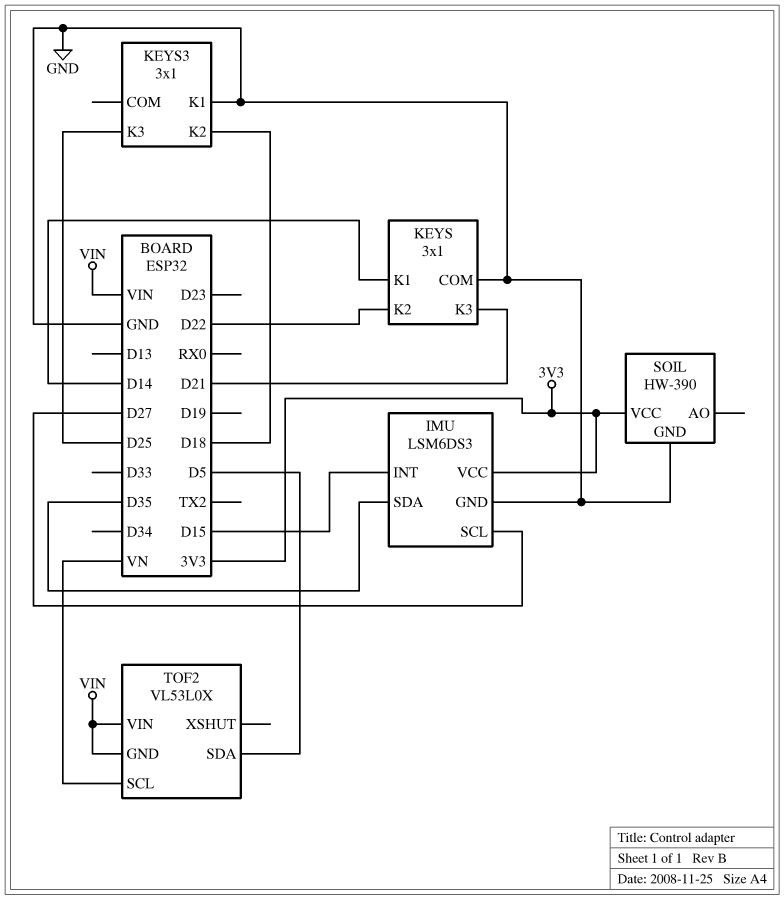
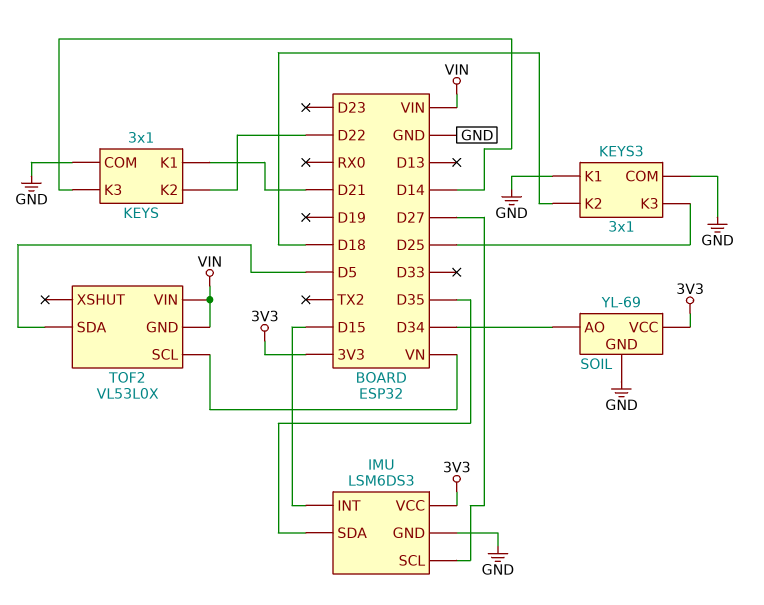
KEYS pin K1: D14 -> D21
KEYS pin K3: D21 -> D14
KEYS3 pin COM: none -> GND
SOIL: HW-390 -> YL-69
SOIL pin AO: none -> D34

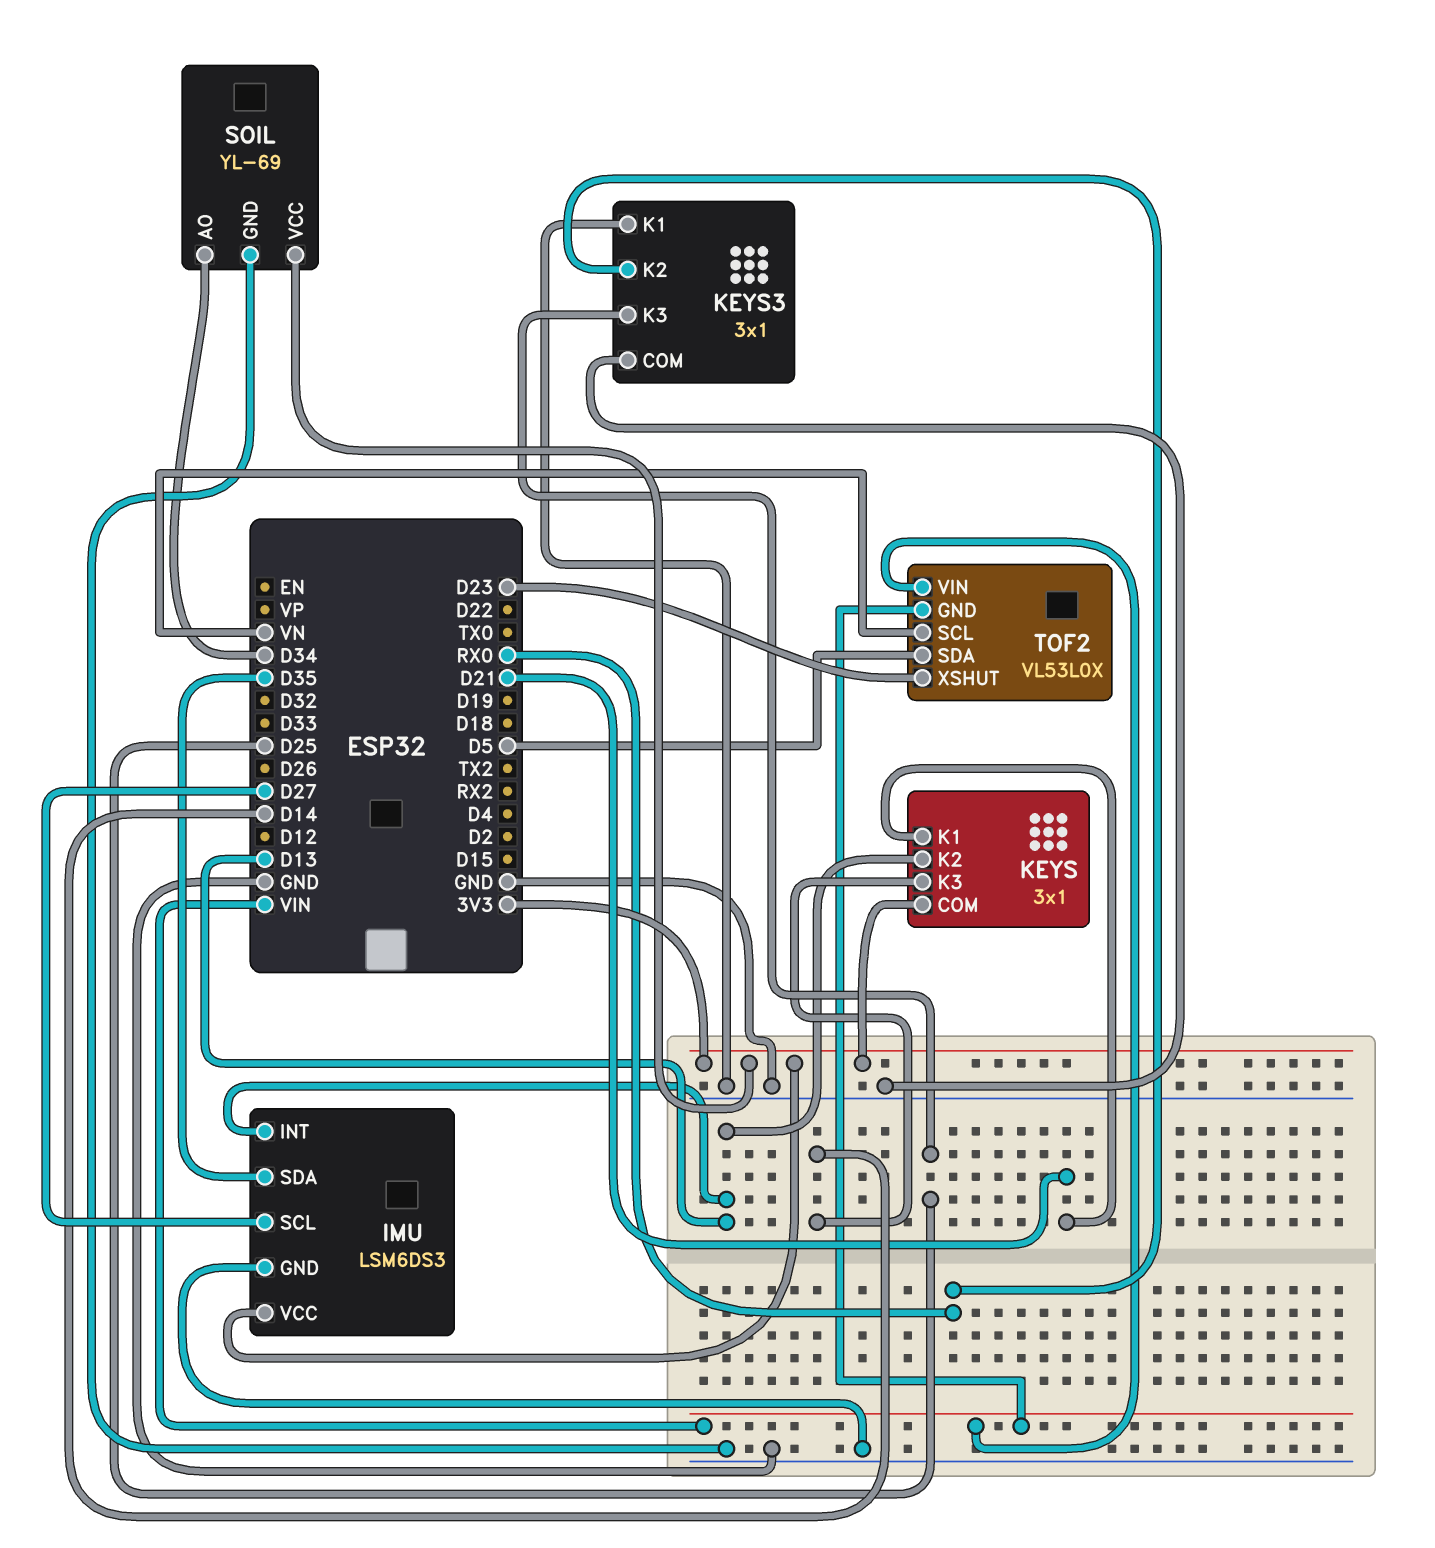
IMU pin INT: D15 -> D13
KEYS pin COM: GND -> 3V3
KEYS pin K2: D22 -> D13
KEYS3 pin K2: D18 -> RX0
TOF2 pin XSHUT: none -> D23

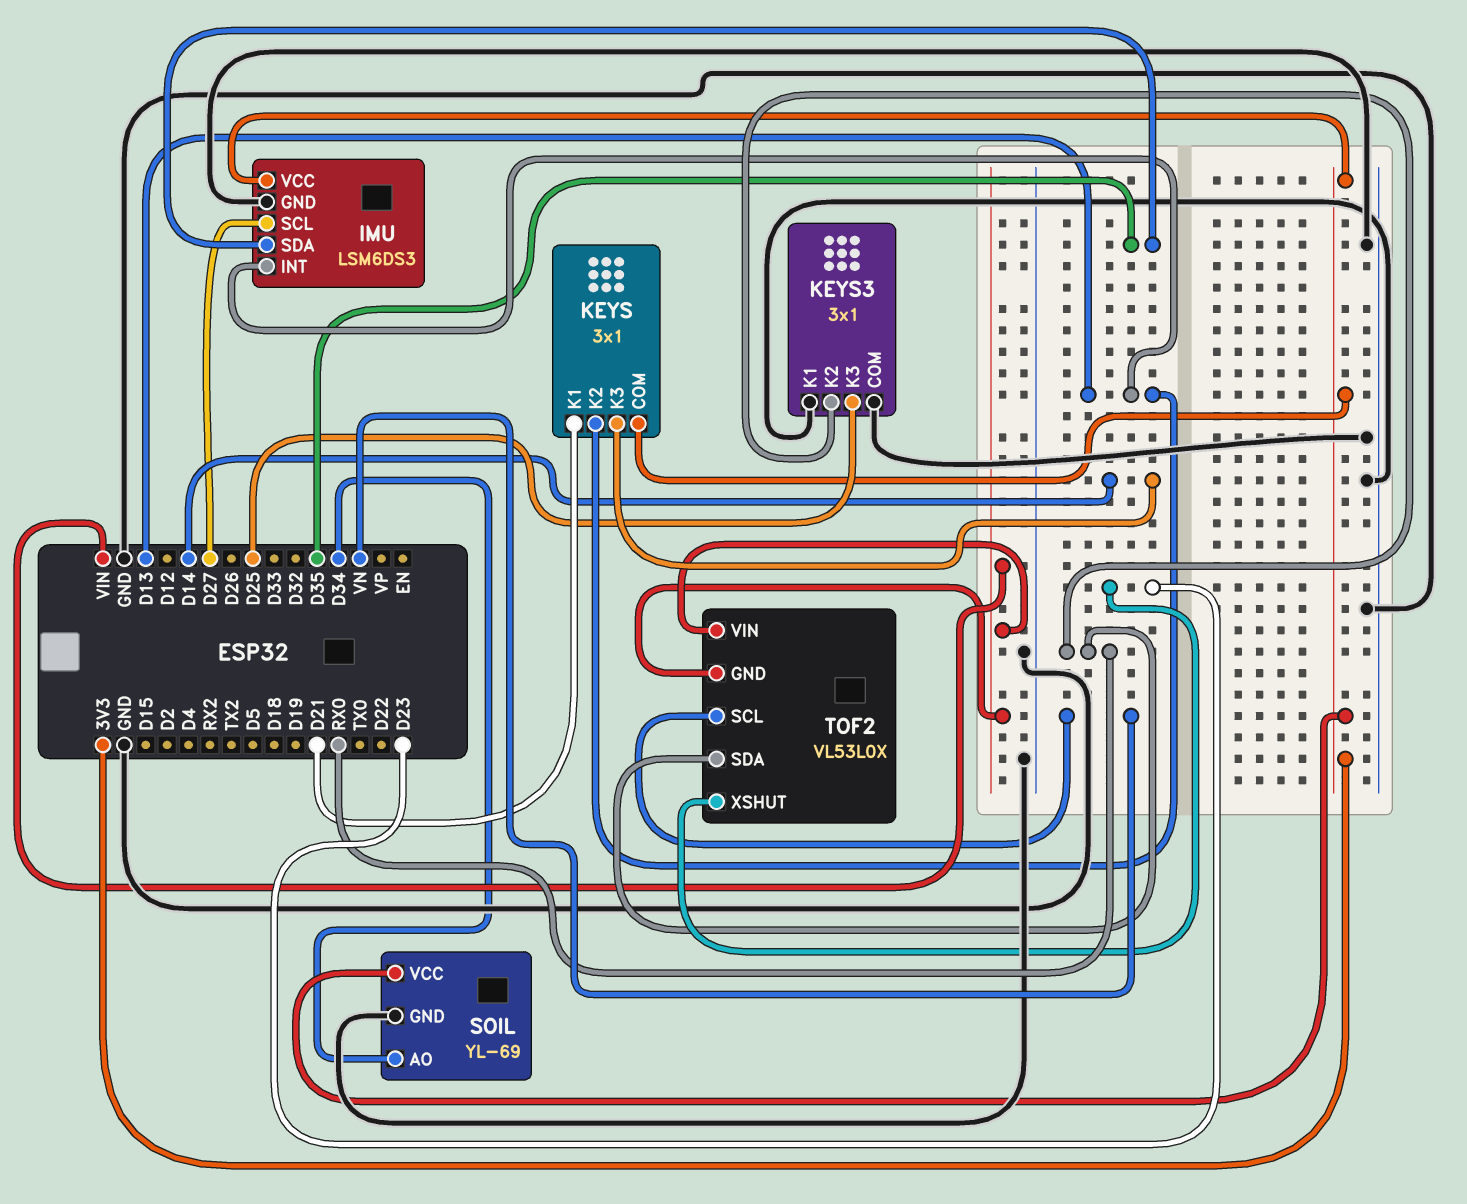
TOF2 pin SDA: D5 -> RX0

